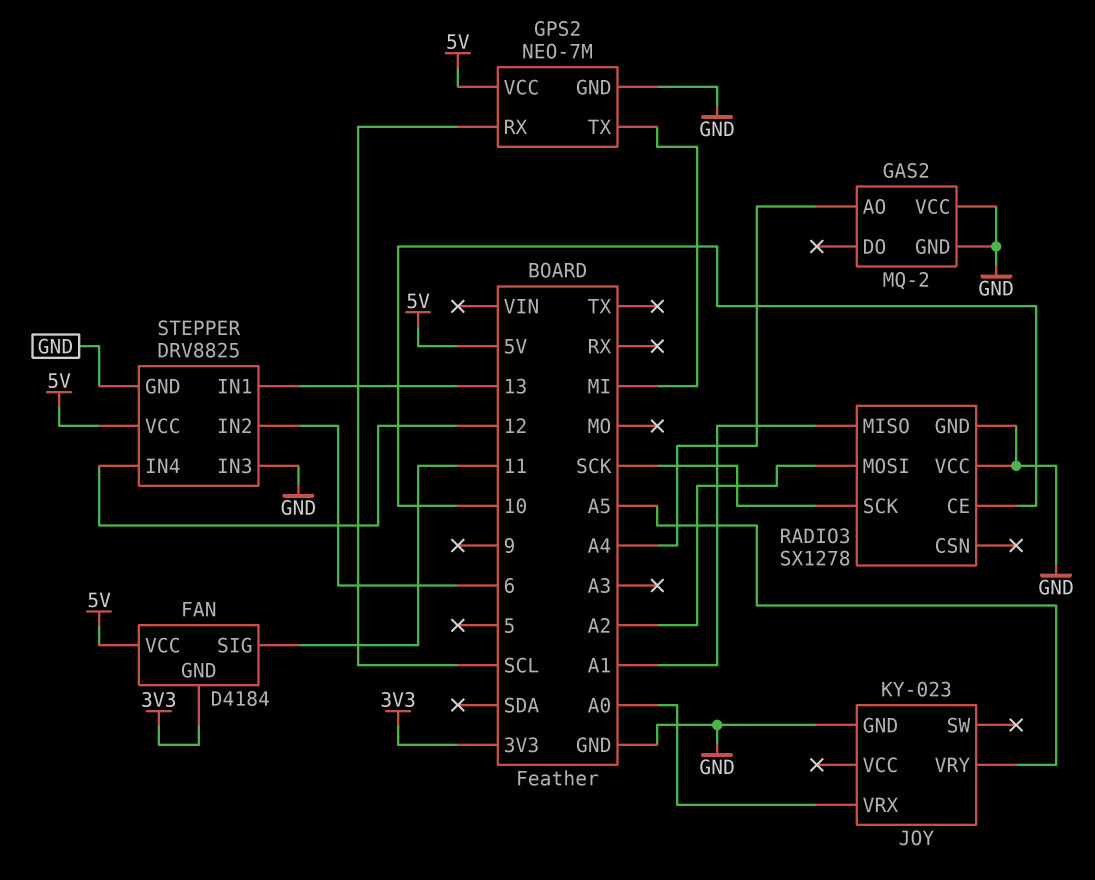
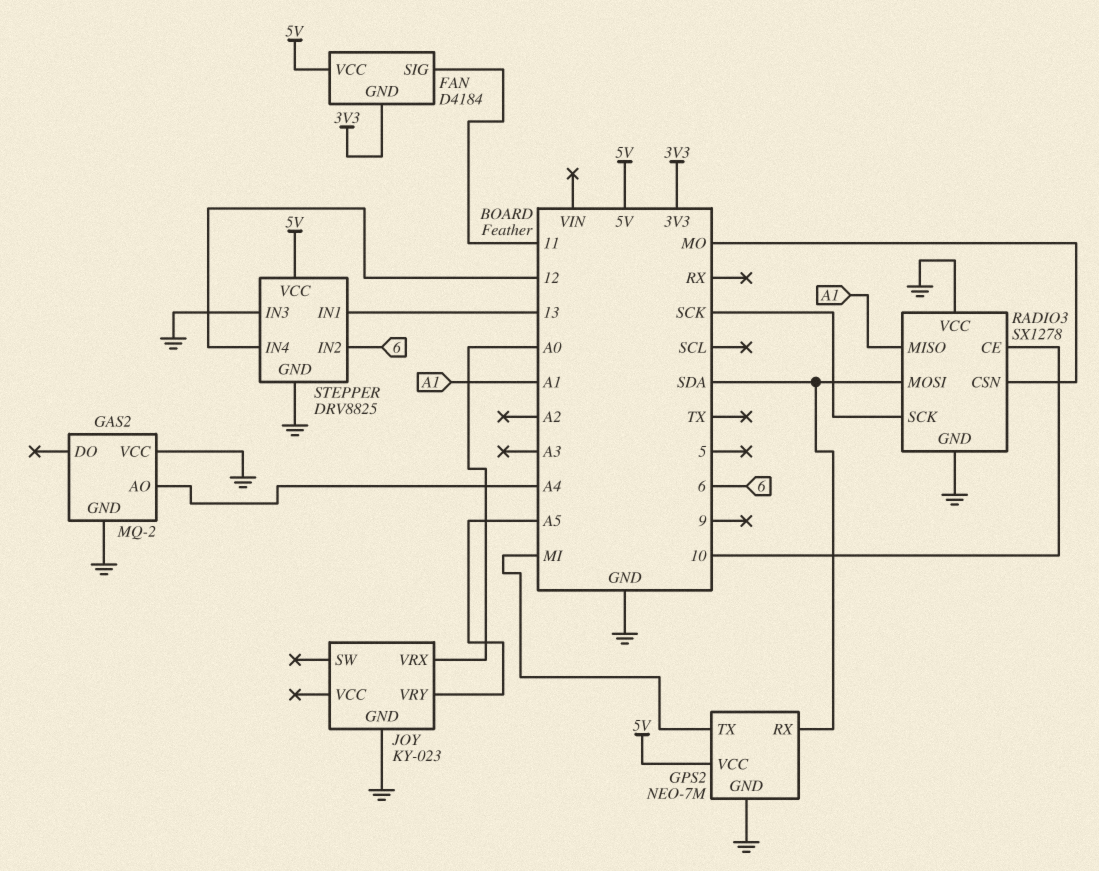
GPS2 pin RX: SCL -> SDA
RADIO3 pin CSN: none -> MO
RADIO3 pin MOSI: A2 -> SDA

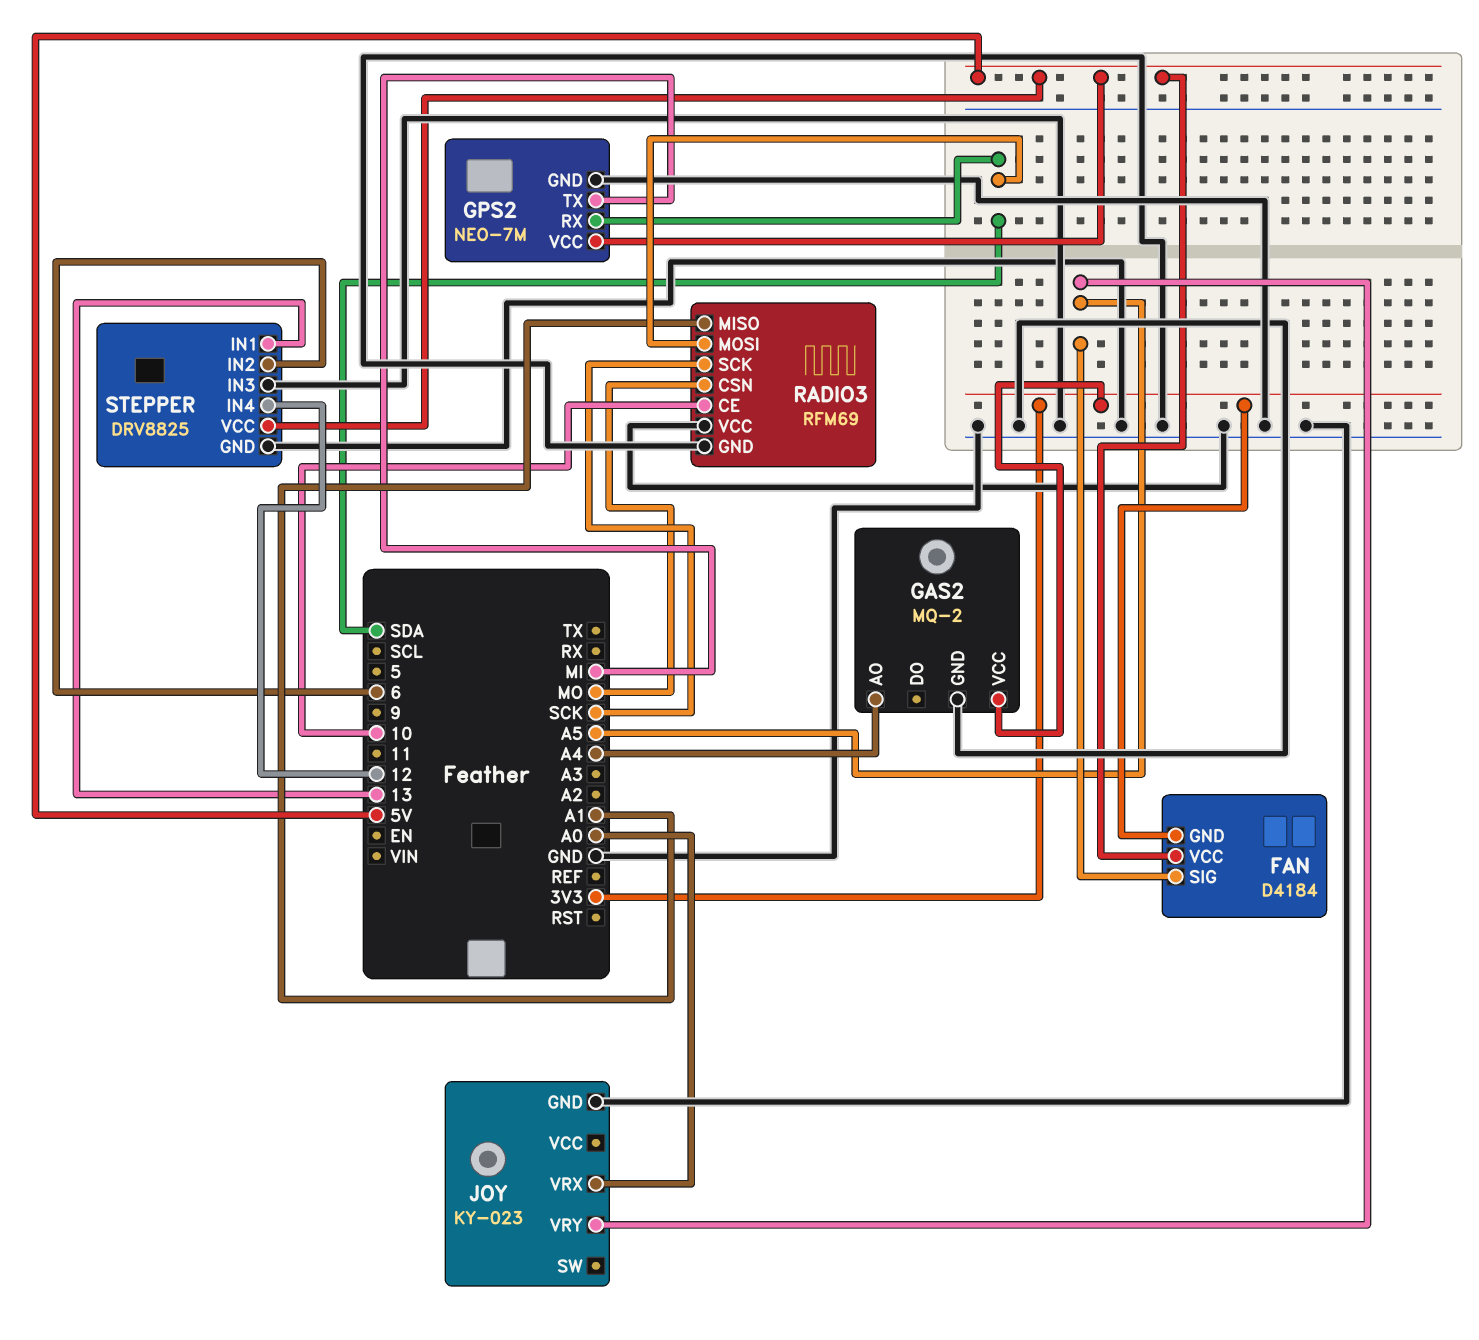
FAN pin SIG: 11 -> A5
GAS2 pin VCC: GND -> 3V3
RADIO3: SX1278 -> RFM69

